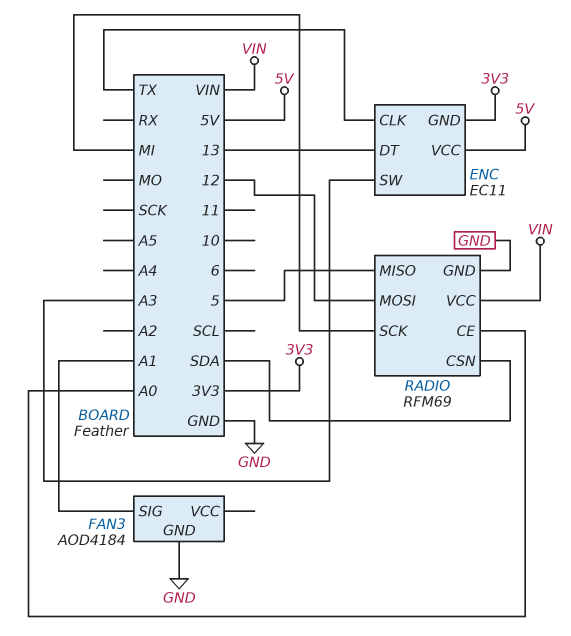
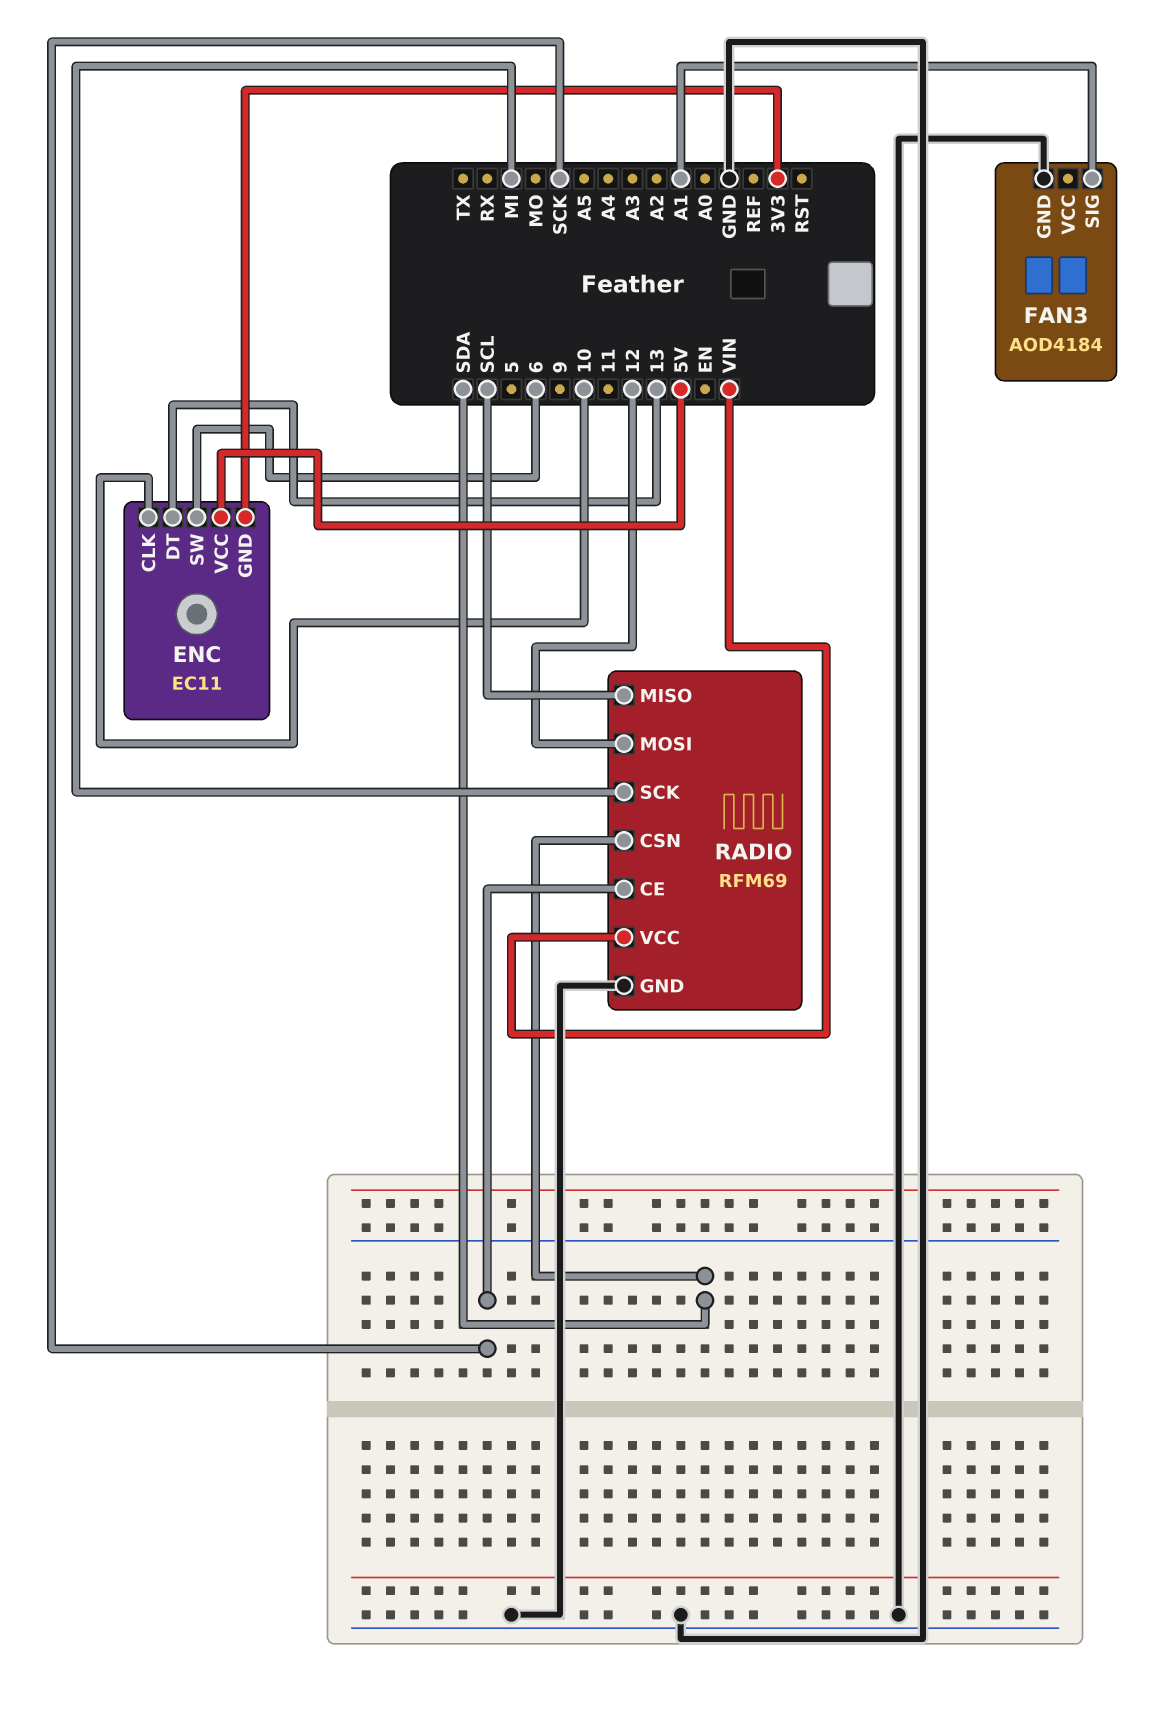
ENC pin CLK: TX -> 10
ENC pin SW: A3 -> 6
RADIO pin CE: A0 -> SCK
RADIO pin MISO: 5 -> SCL

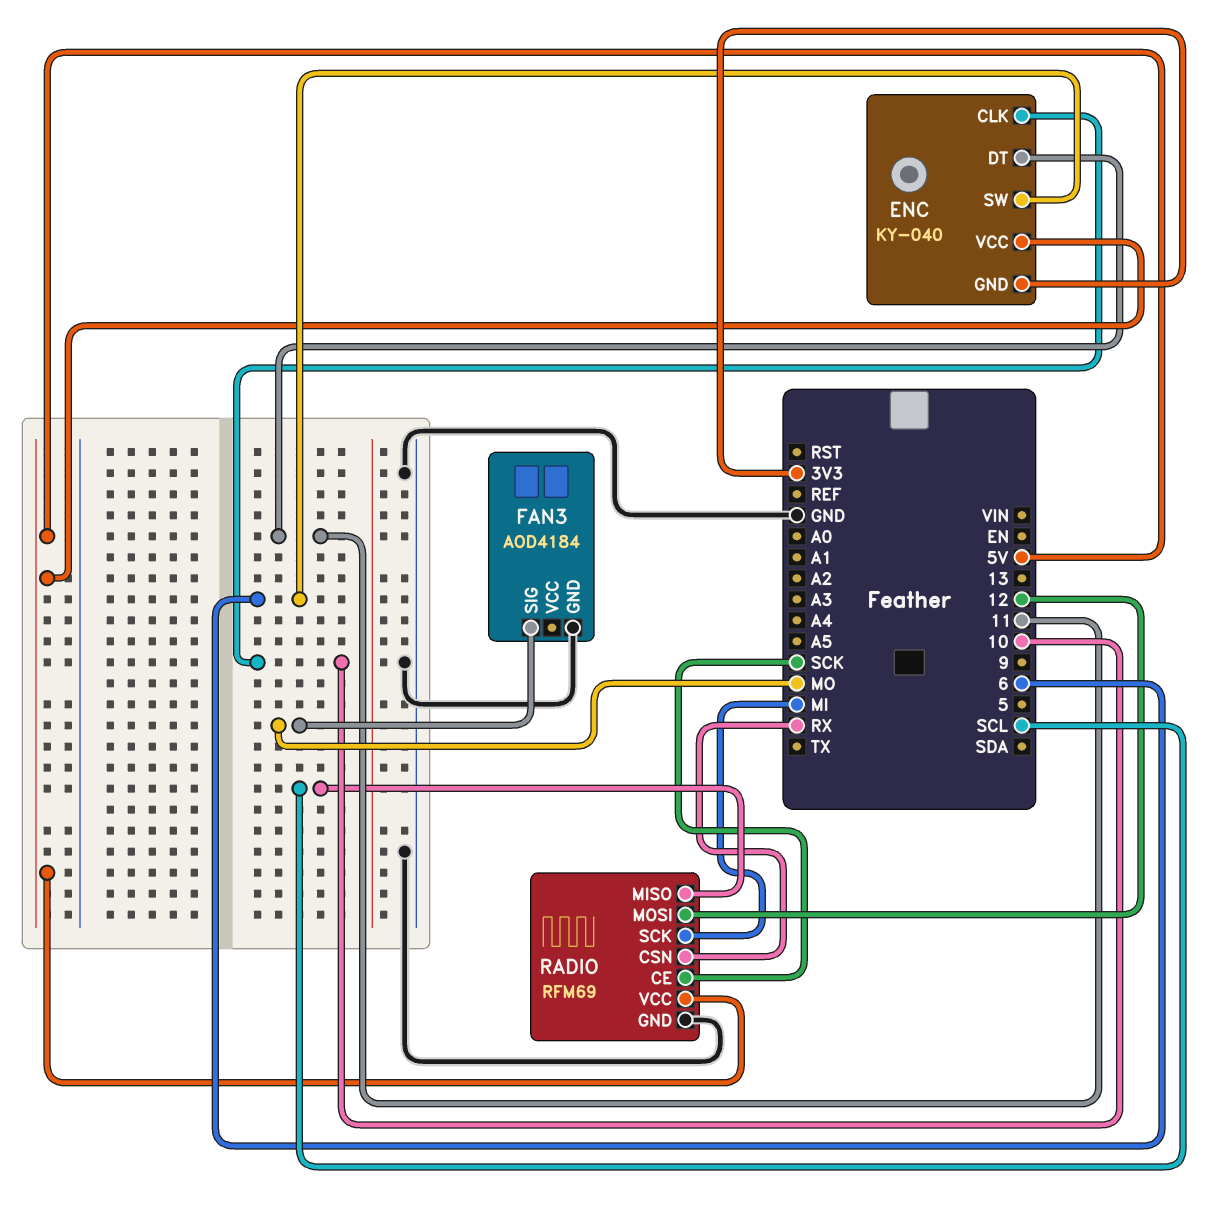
ENC: EC11 -> KY-040
ENC pin DT: 13 -> 11
FAN3 pin SIG: A1 -> MO
RADIO pin CSN: SDA -> RX
RADIO pin VCC: VIN -> 5V

